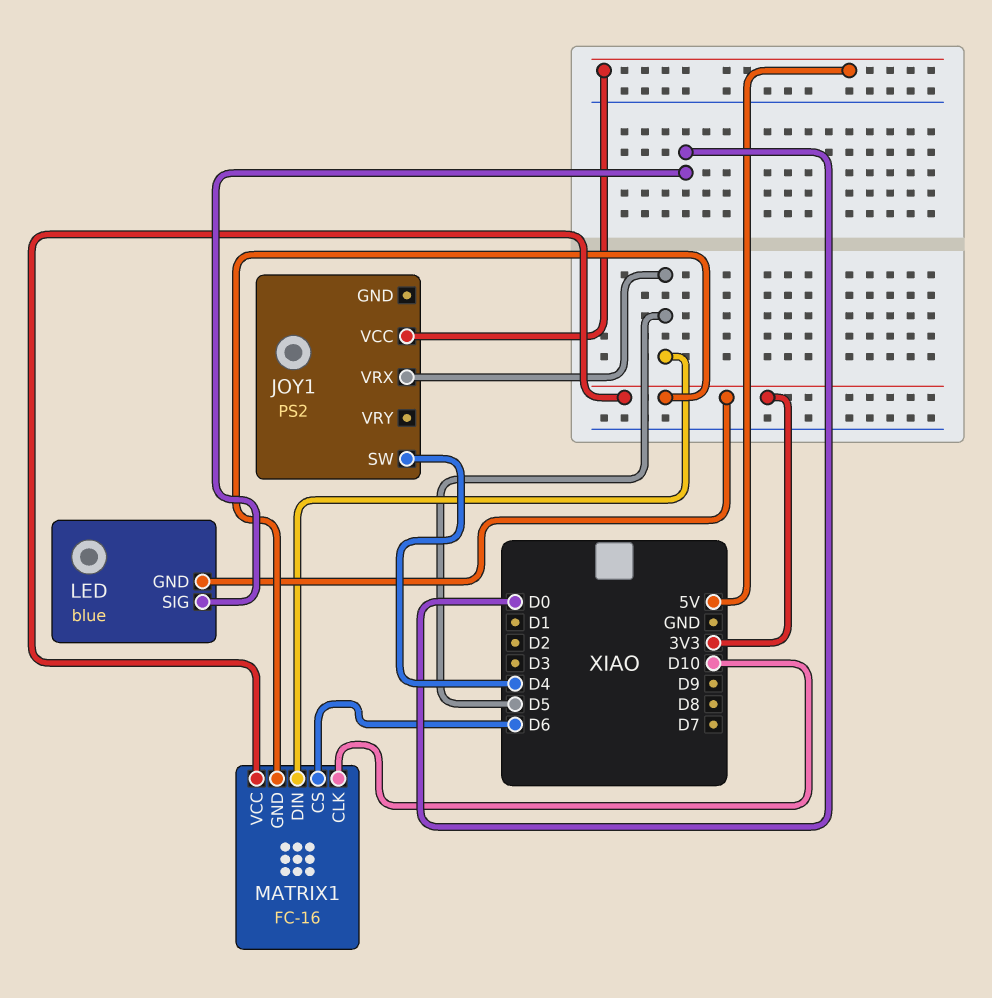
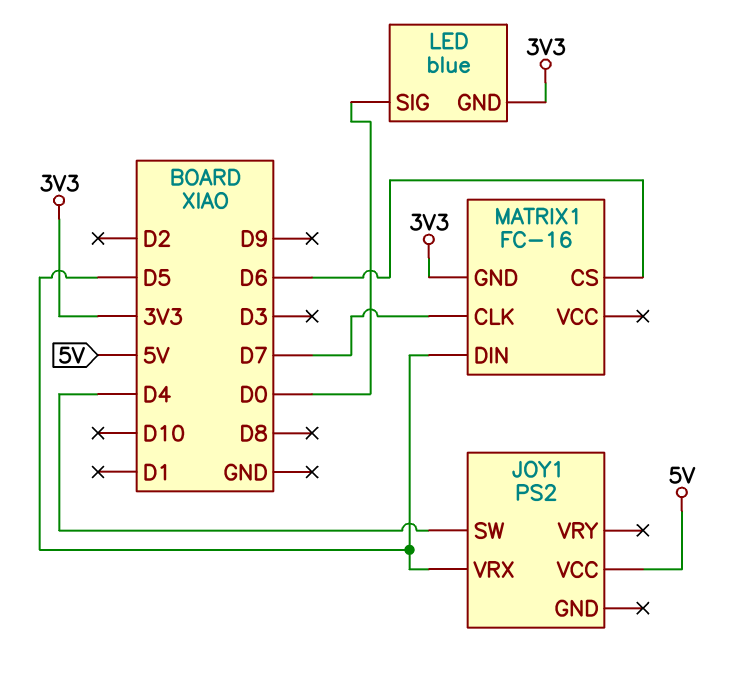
MATRIX1 pin CLK: D10 -> D7
MATRIX1 pin VCC: 3V3 -> none

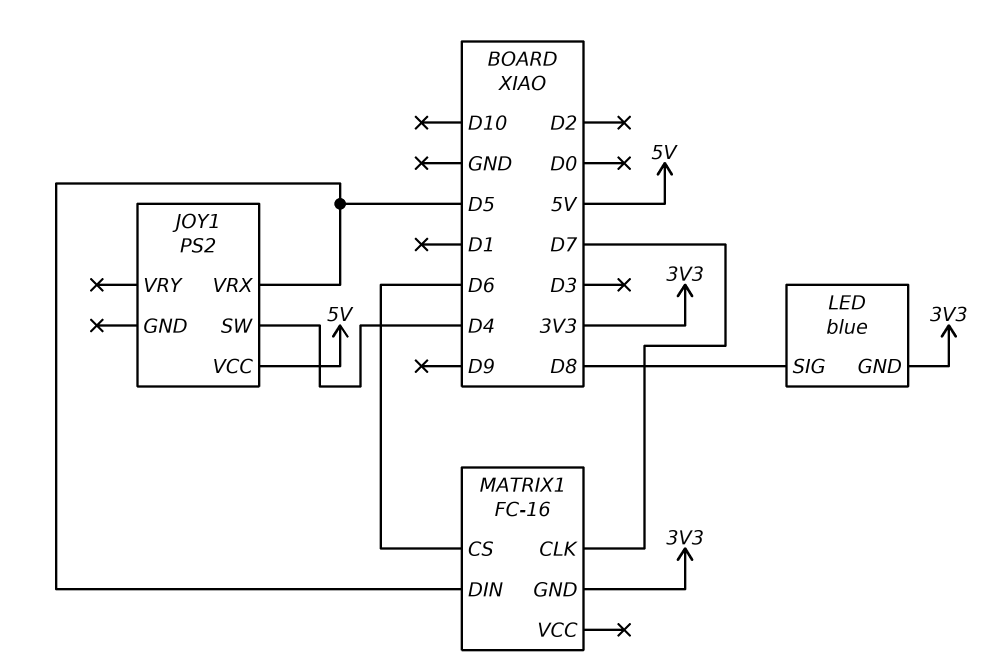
LED pin SIG: D0 -> D8

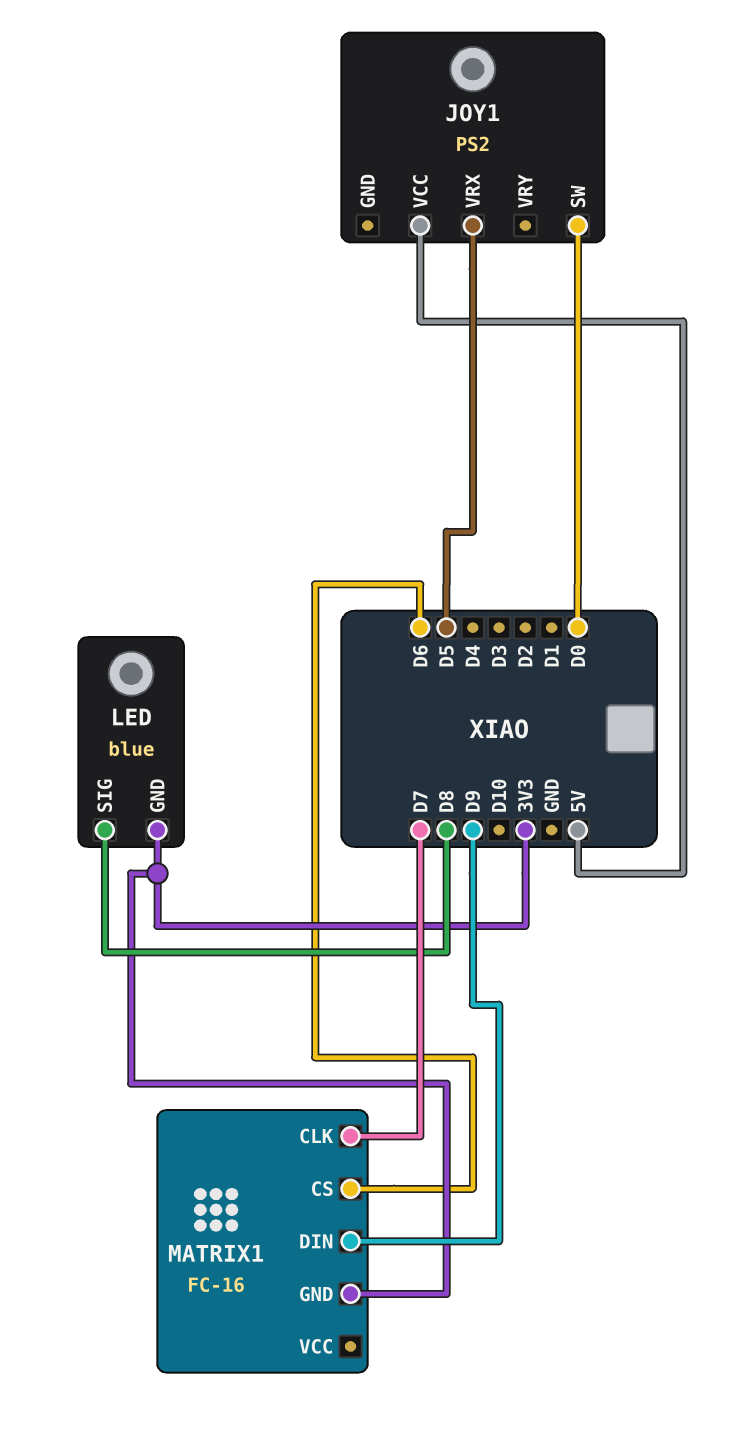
JOY1 pin SW: D4 -> D0
MATRIX1 pin DIN: D5 -> D9

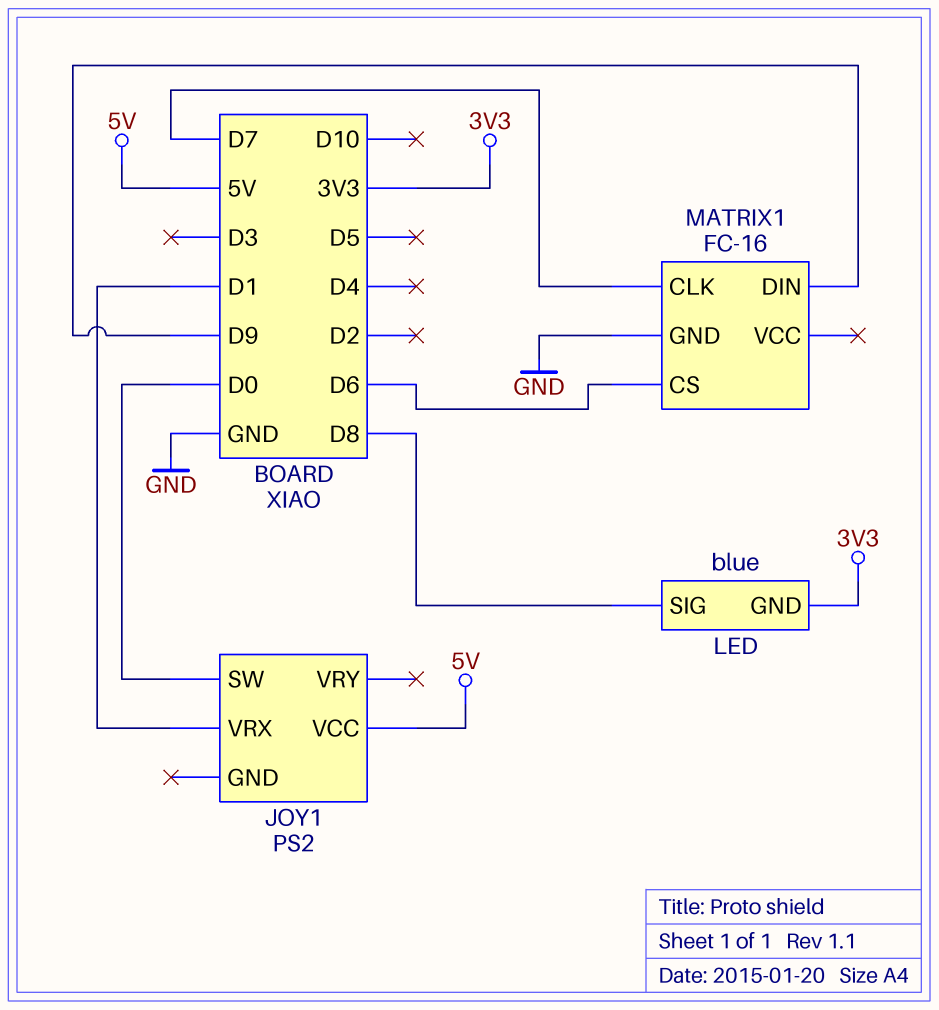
JOY1 pin VRX: D5 -> D1
MATRIX1 pin GND: 3V3 -> GND

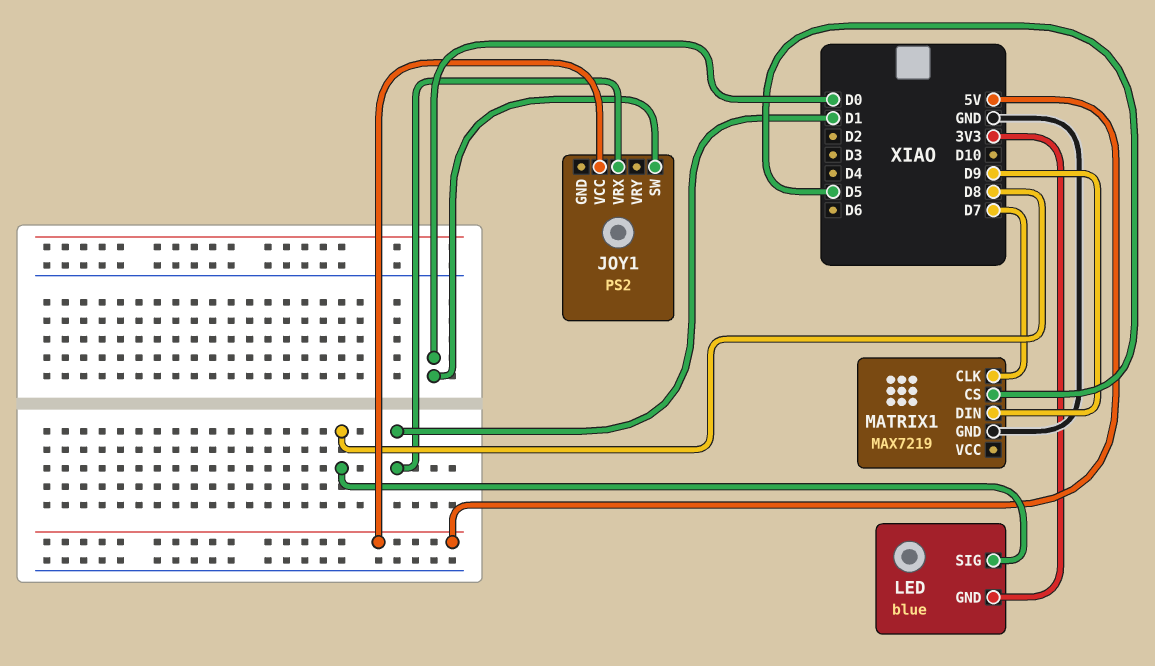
MATRIX1: FC-16 -> MAX7219
MATRIX1 pin CS: D6 -> D5

